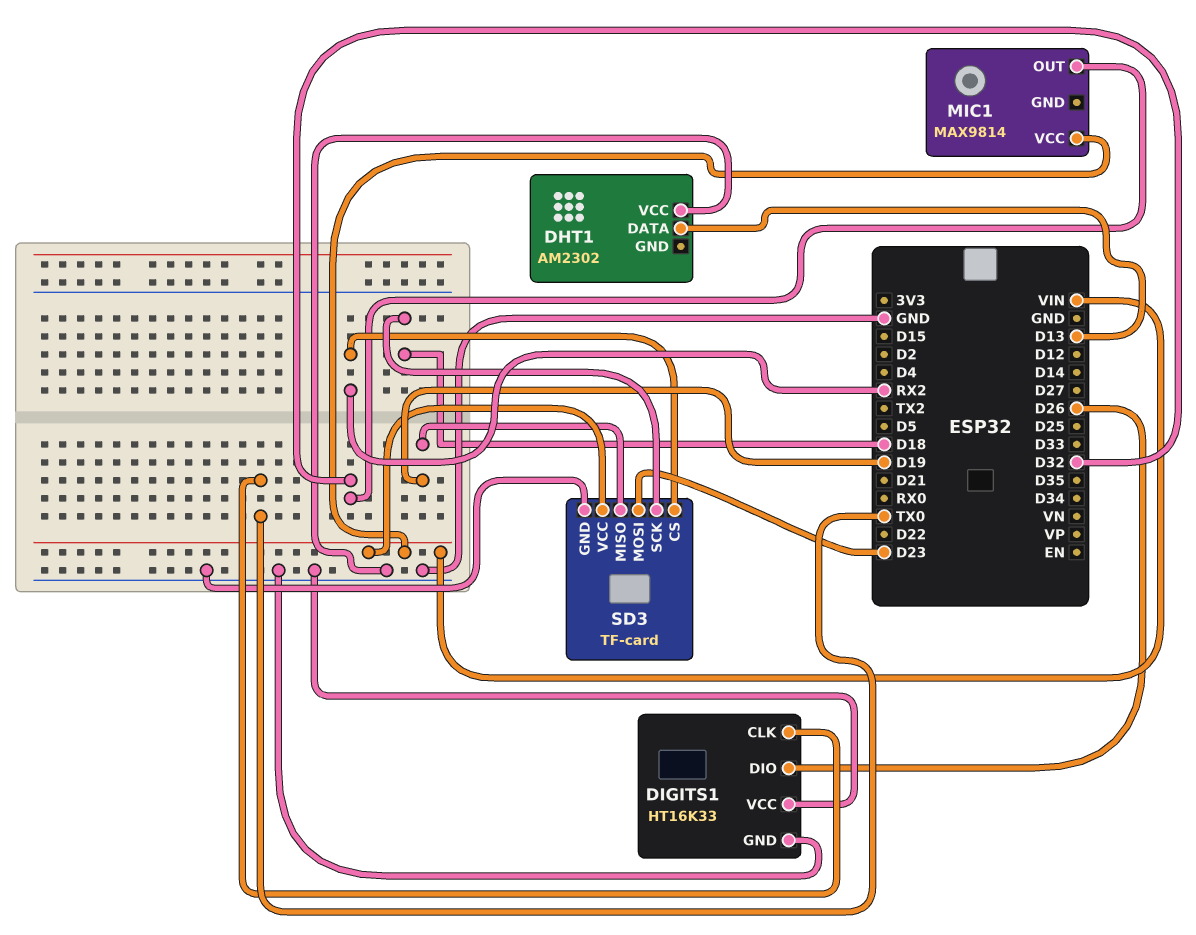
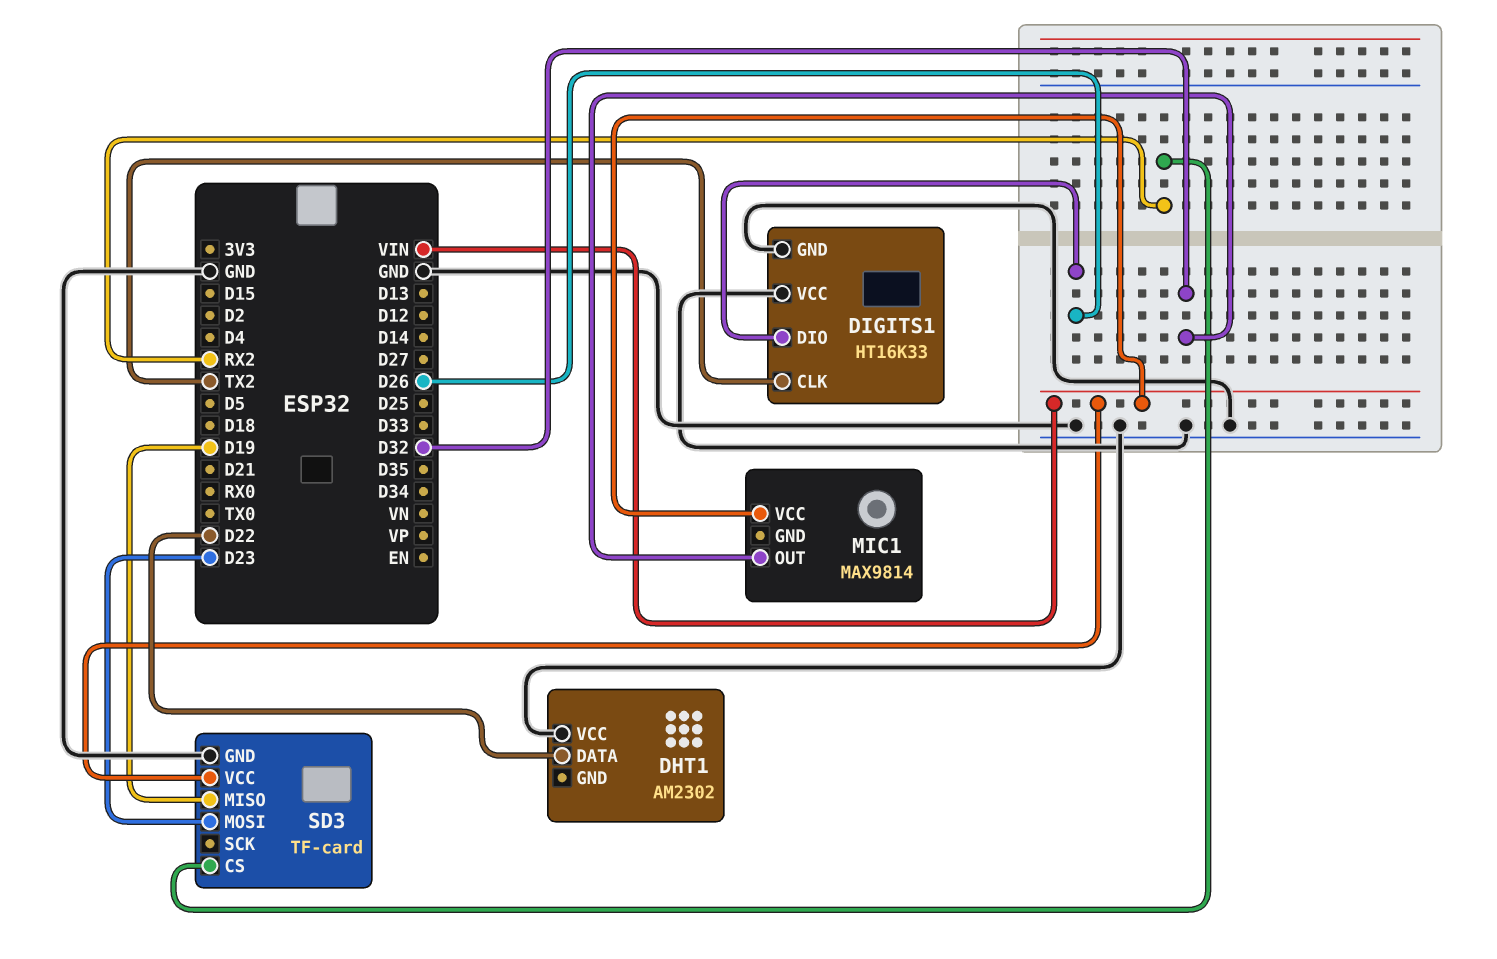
DHT1 pin DATA: D13 -> D22
DIGITS1 pin CLK: TX0 -> TX2
SD3 pin SCK: D18 -> none

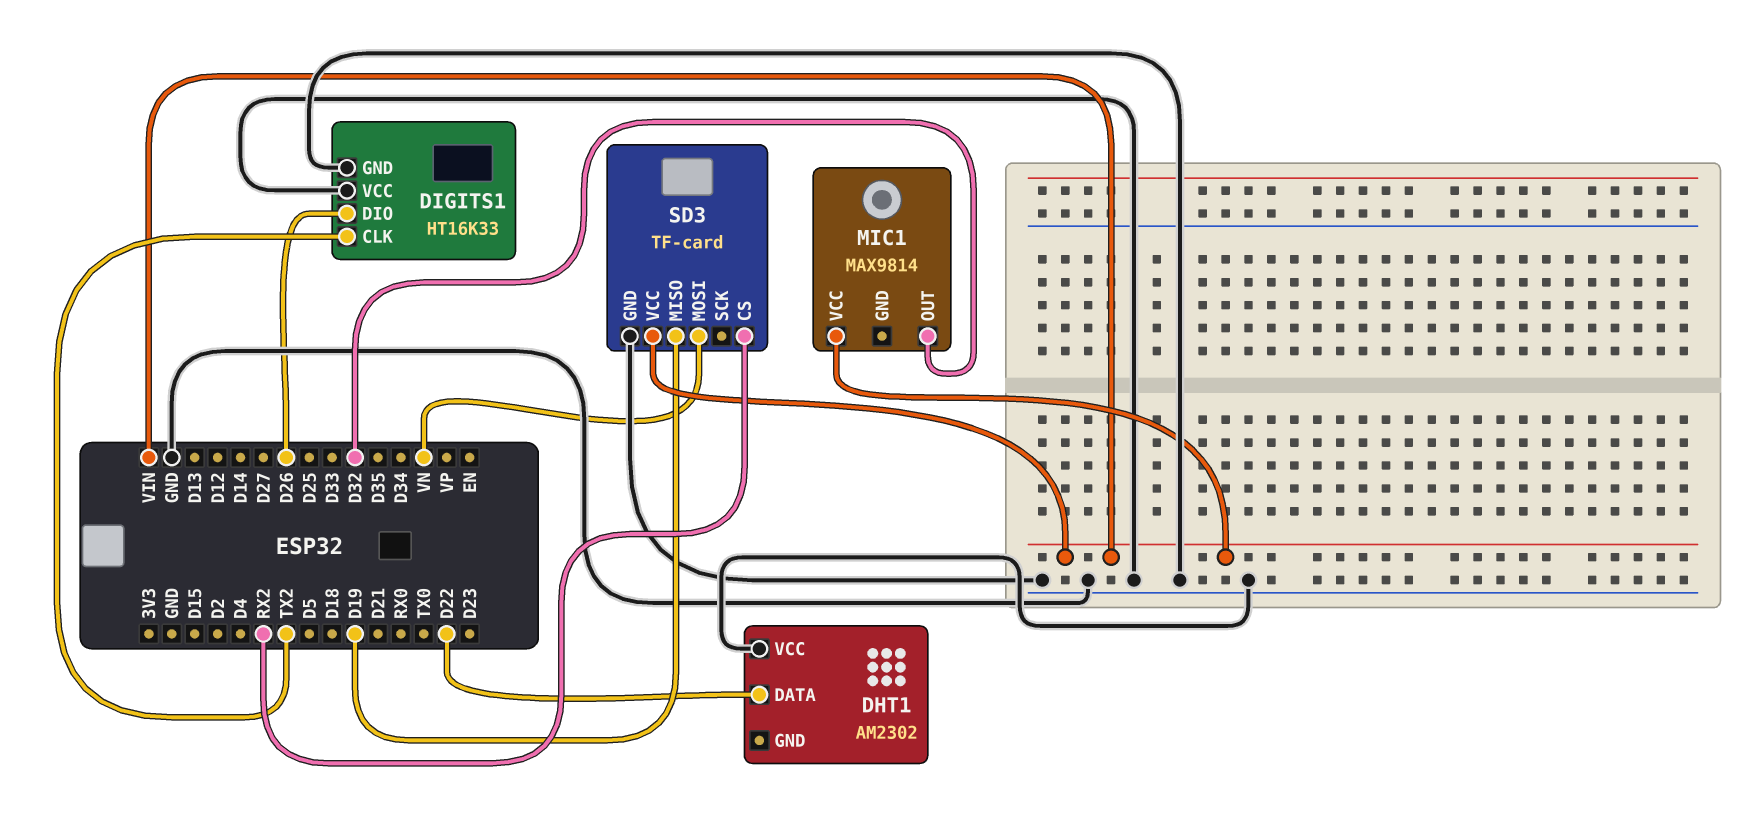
SD3 pin MOSI: D23 -> VN

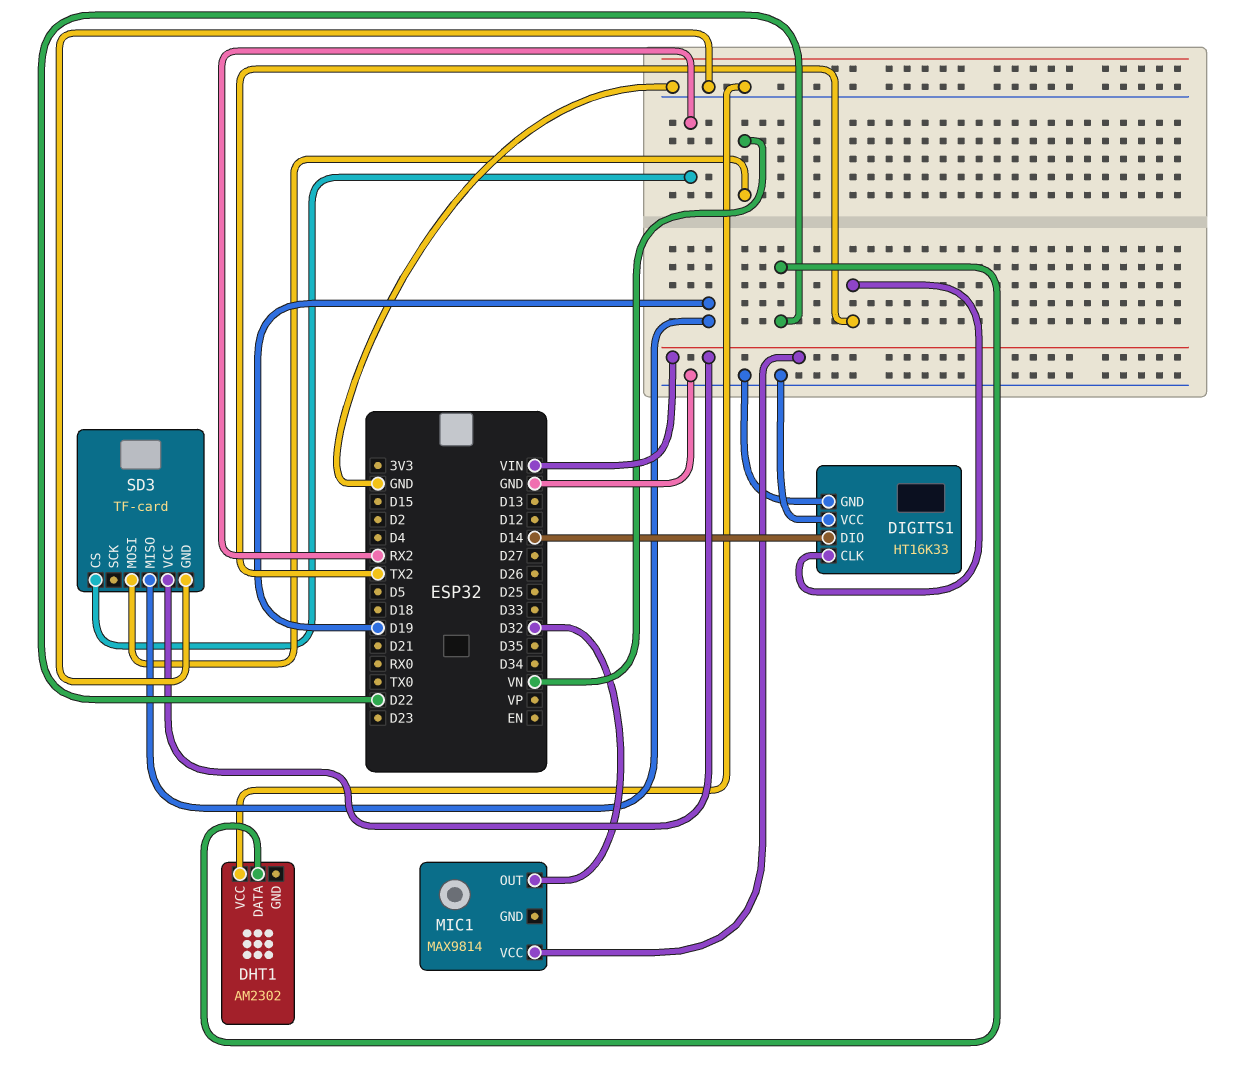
DIGITS1 pin DIO: D26 -> D14

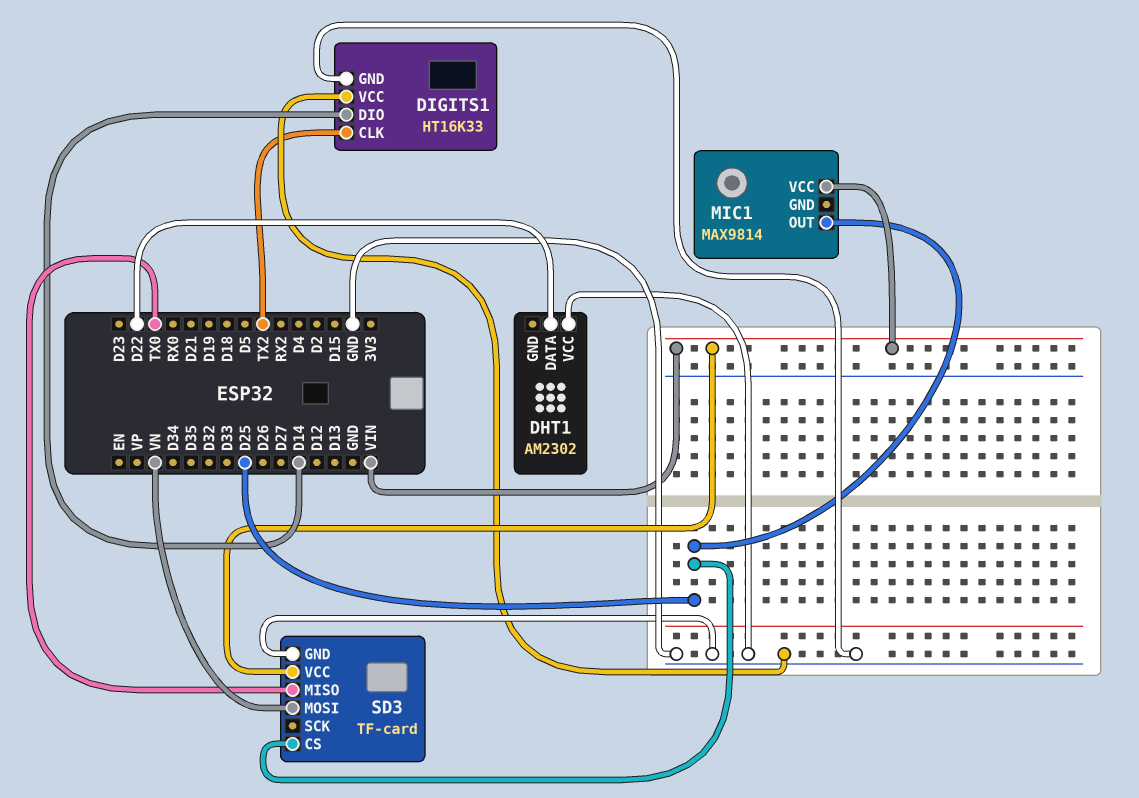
MIC1 pin OUT: D32 -> D25
SD3 pin CS: RX2 -> D25
SD3 pin MISO: D19 -> TX0

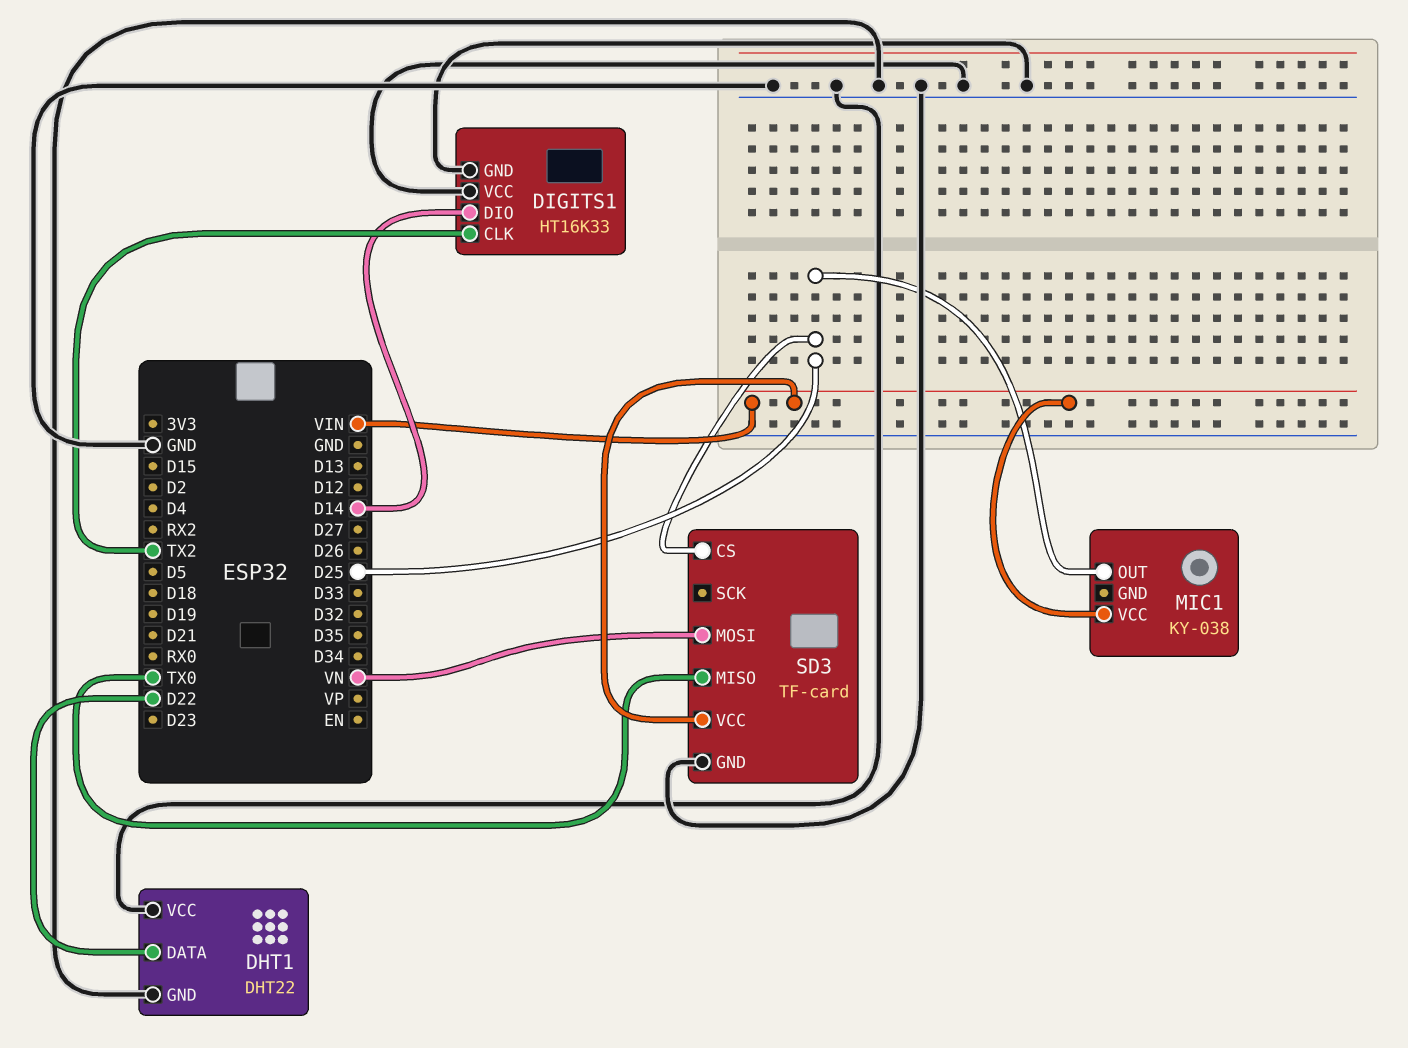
DHT1: AM2302 -> DHT22
DHT1 pin GND: none -> GND
MIC1: MAX9814 -> KY-038

